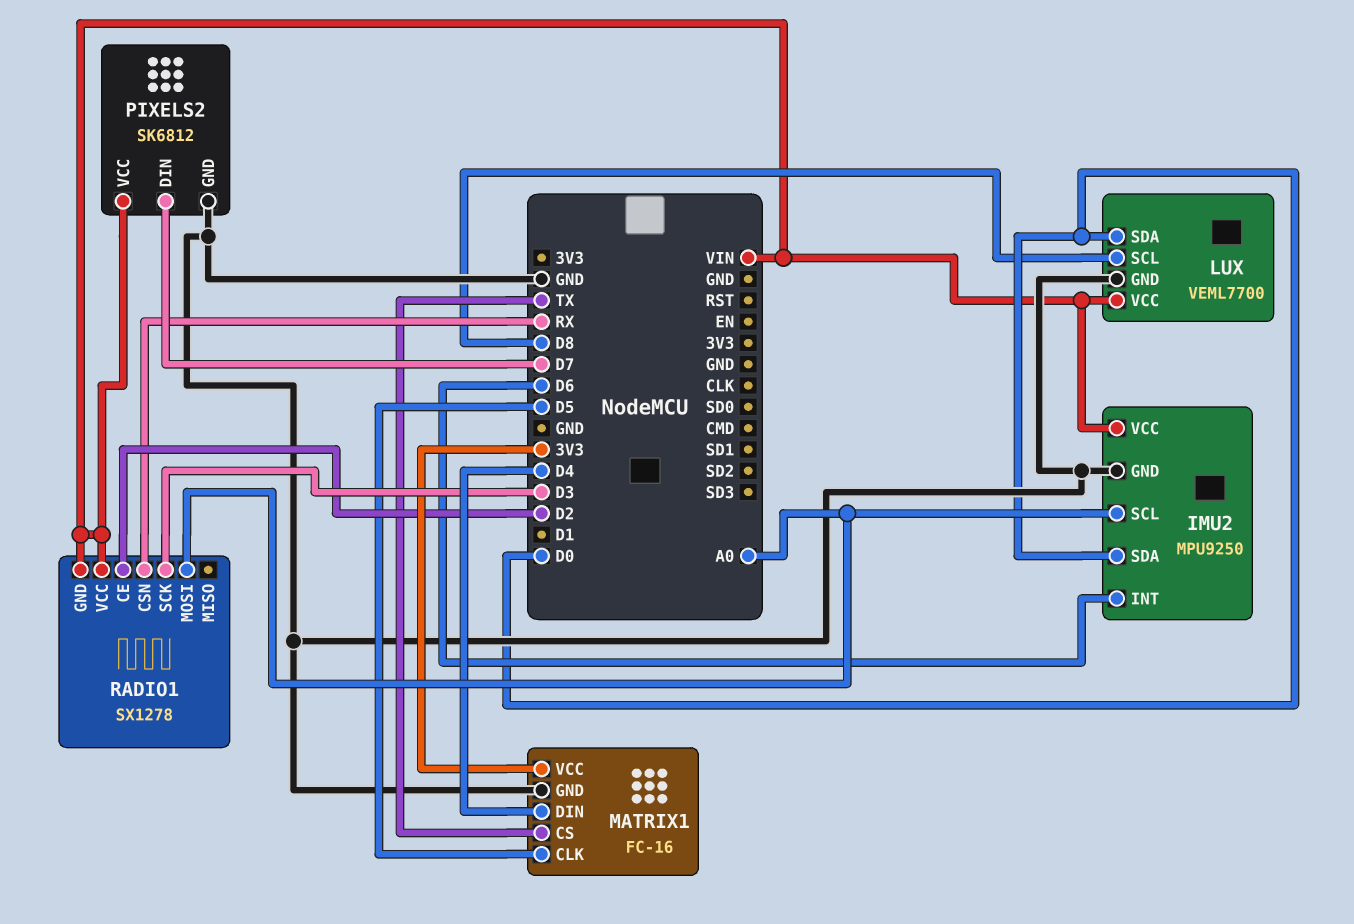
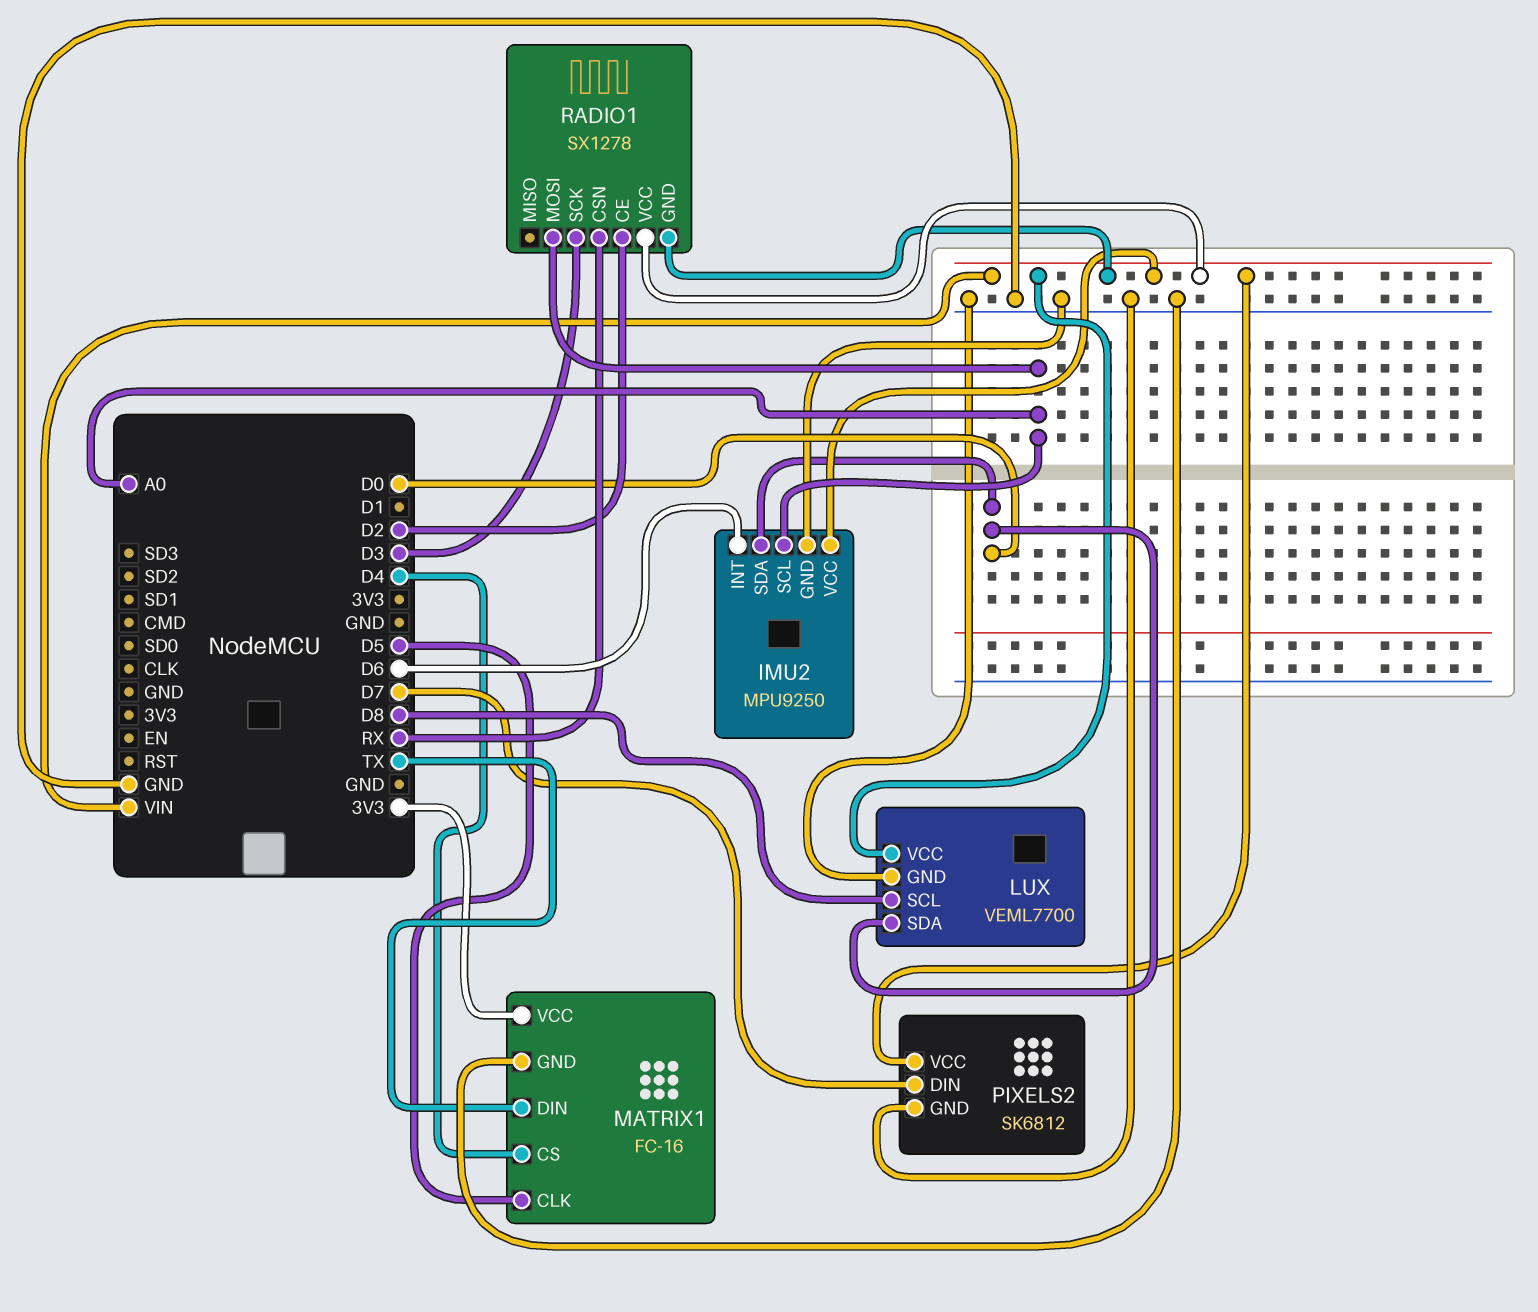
MATRIX1 pin CS: TX -> D4
MATRIX1 pin DIN: D4 -> TX

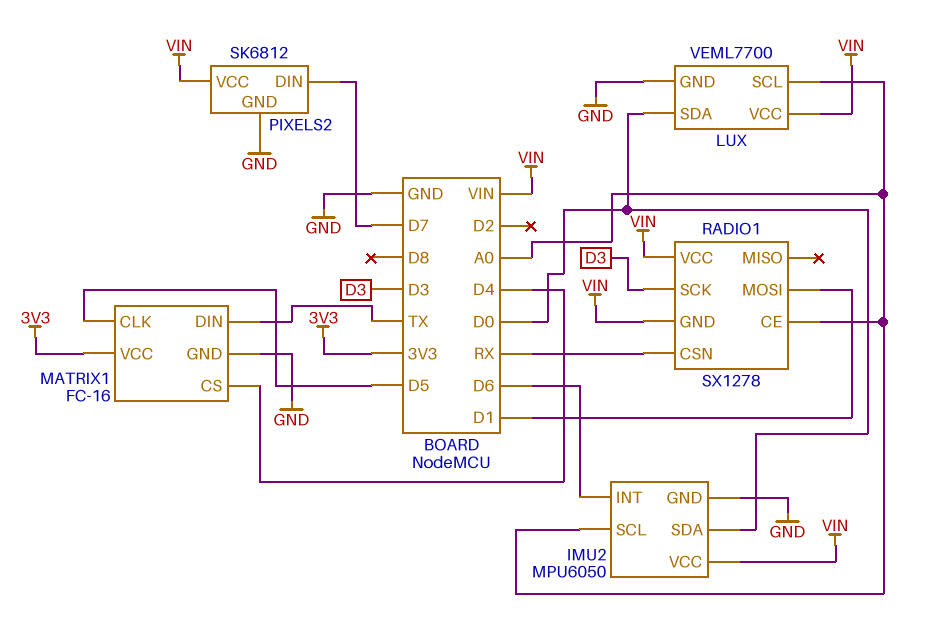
IMU2: MPU9250 -> MPU6050
LUX pin SCL: D8 -> A0
RADIO1 pin CE: D2 -> A0
RADIO1 pin MOSI: A0 -> D1

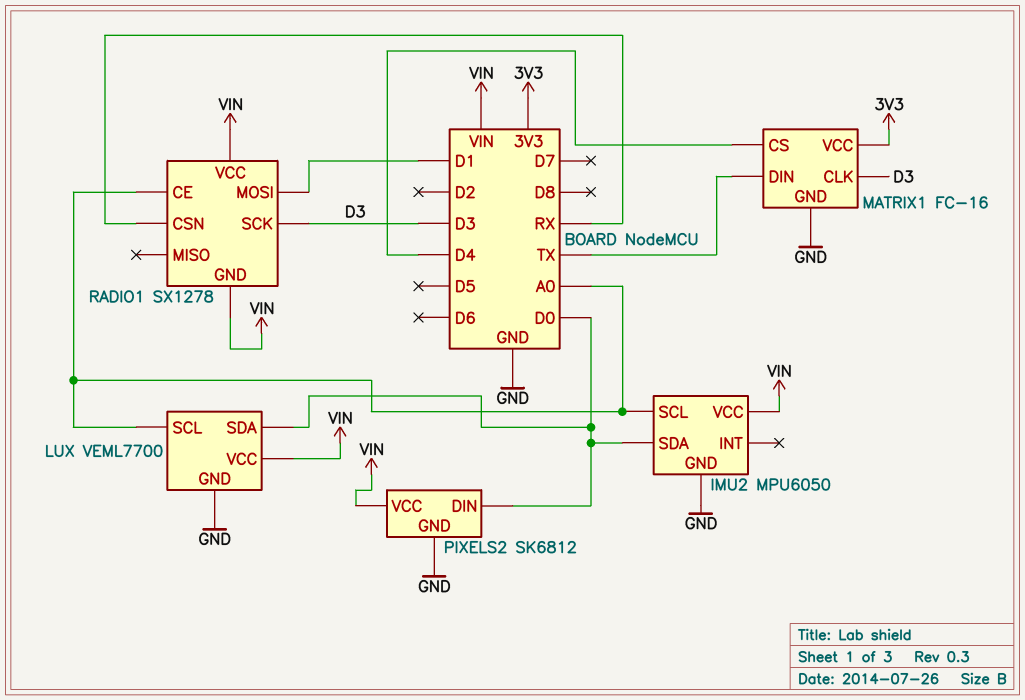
IMU2 pin INT: D6 -> none
MATRIX1 pin CLK: D5 -> D3
PIXELS2 pin DIN: D7 -> D0

